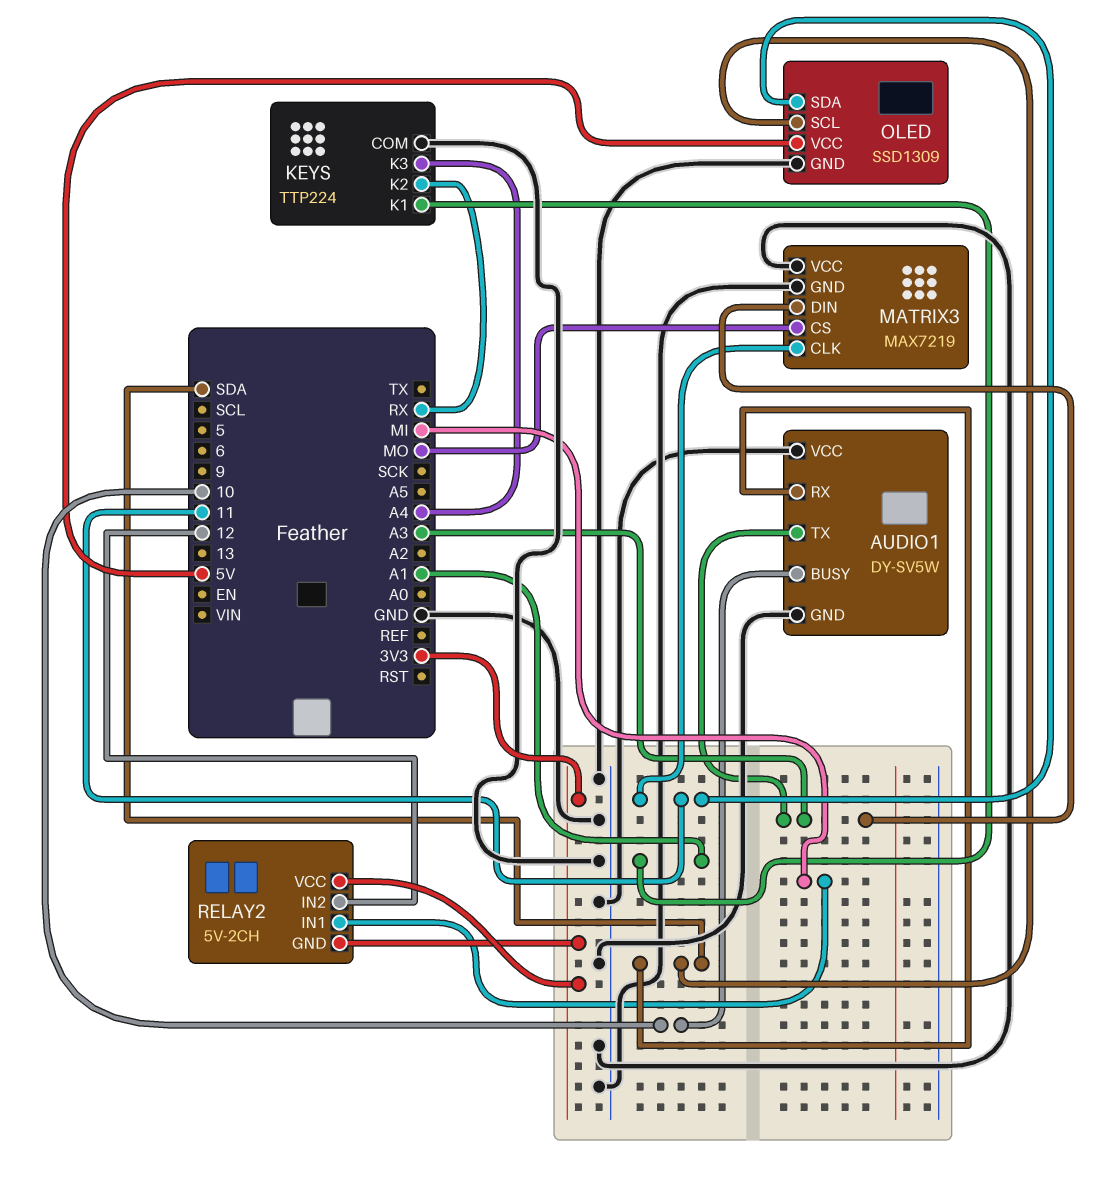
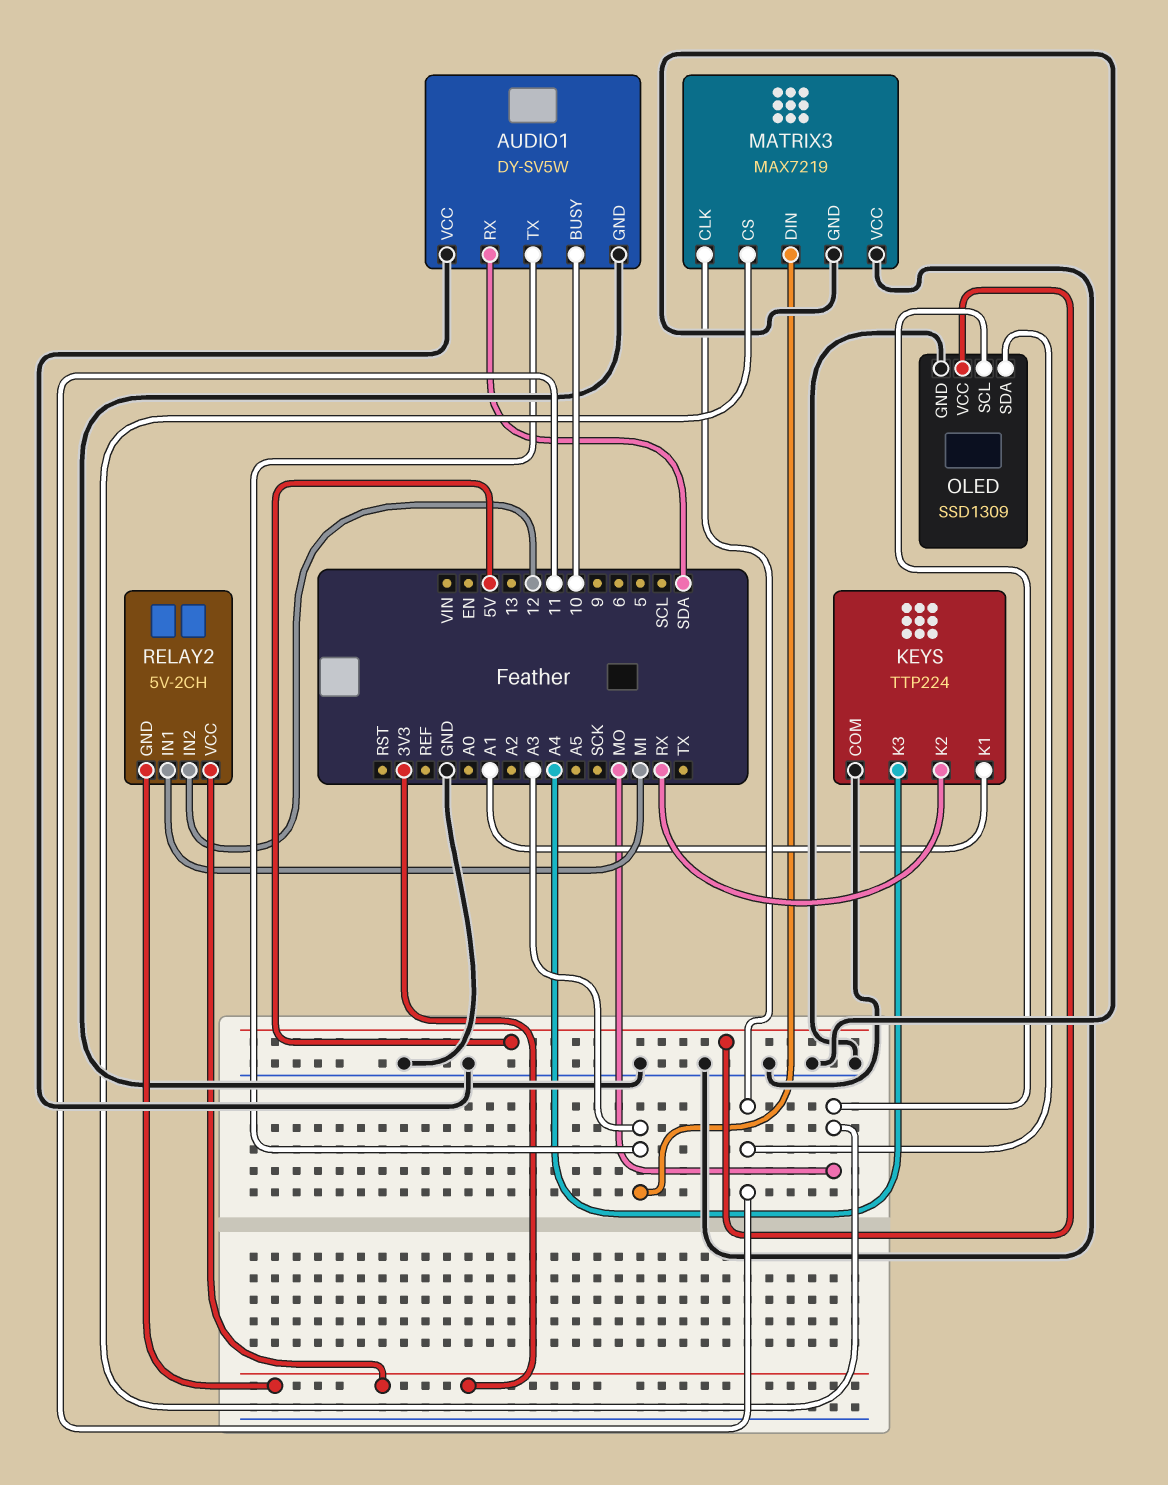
OLED pin SCL: SDA -> MO

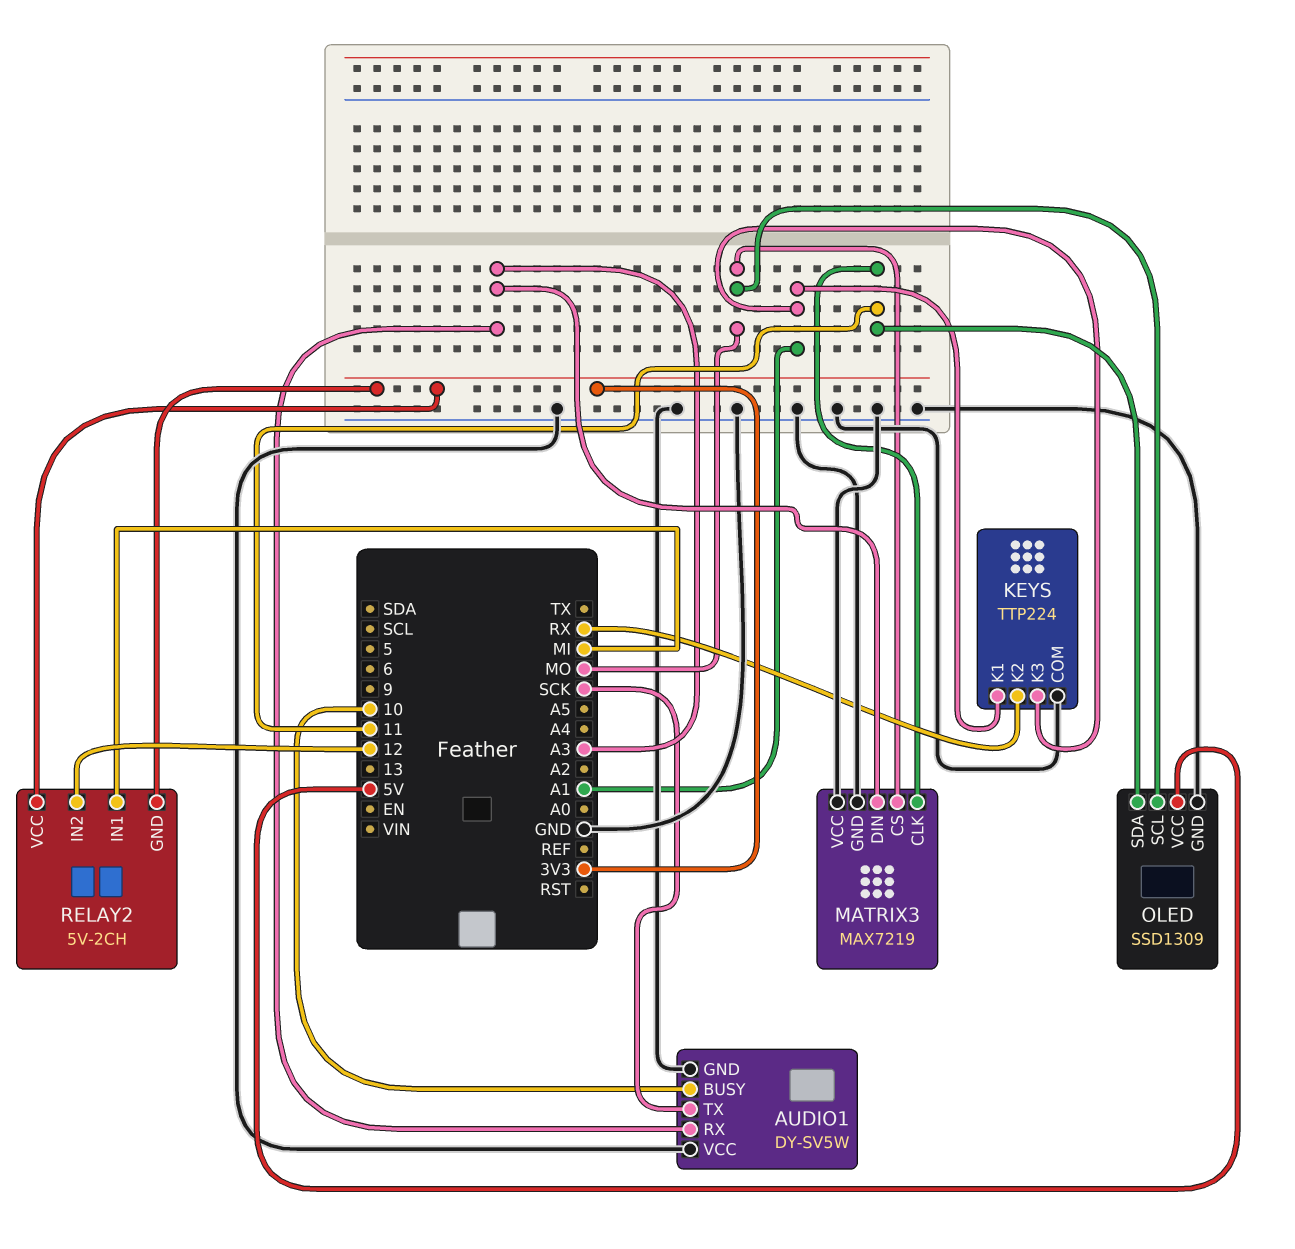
AUDIO1 pin RX: SDA -> A3
AUDIO1 pin TX: A3 -> SCK
KEYS pin K3: A4 -> A1

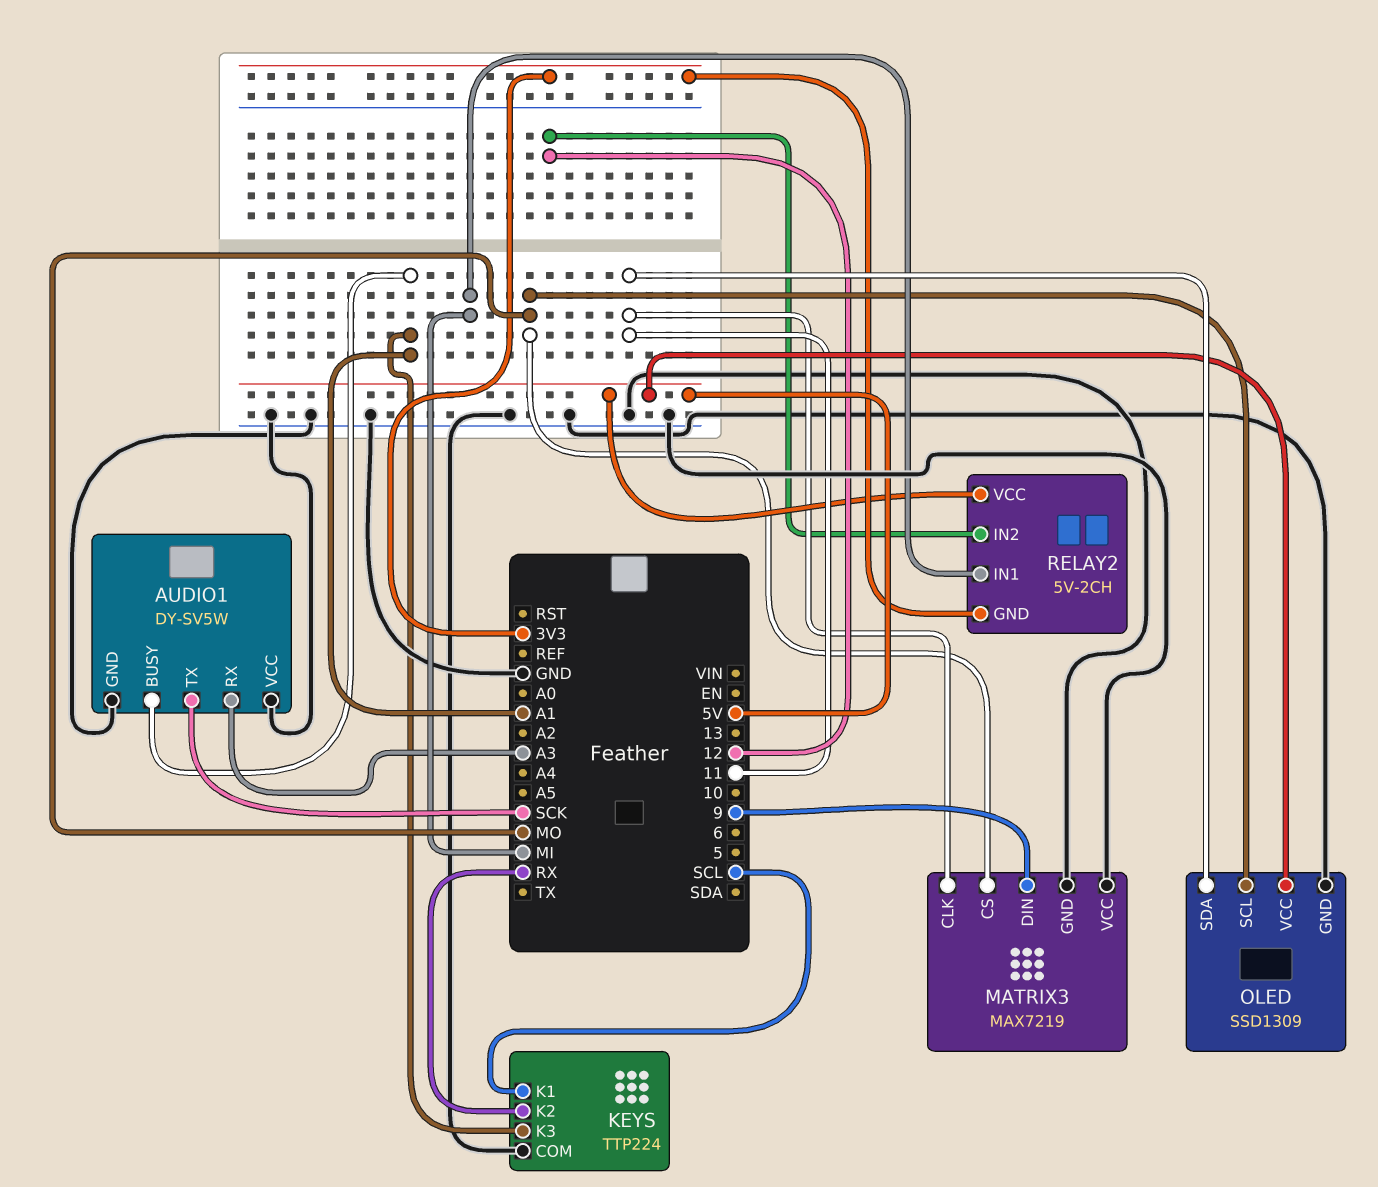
AUDIO1 pin BUSY: 10 -> A1
KEYS pin K1: A1 -> SCL
MATRIX3 pin DIN: A3 -> 9
RELAY2 pin VCC: 3V3 -> 5V

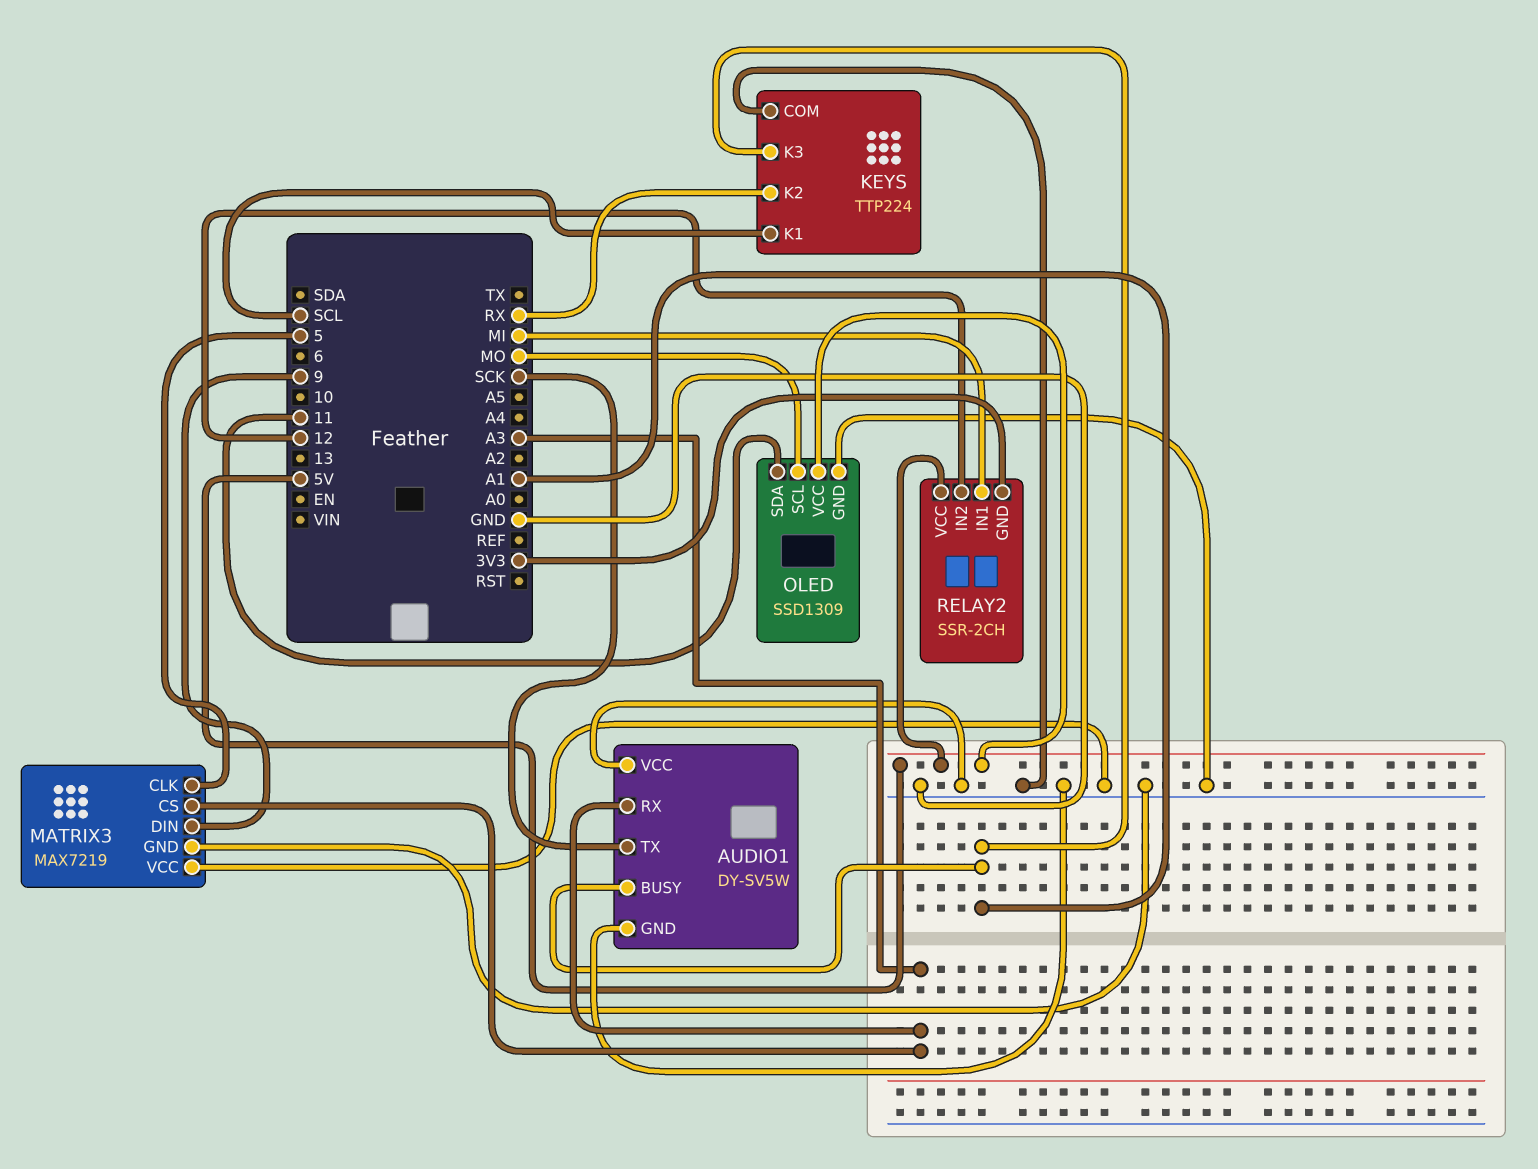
MATRIX3 pin CLK: 11 -> 5
MATRIX3 pin CS: MO -> A3
RELAY2: 5V-2CH -> SSR-2CH

